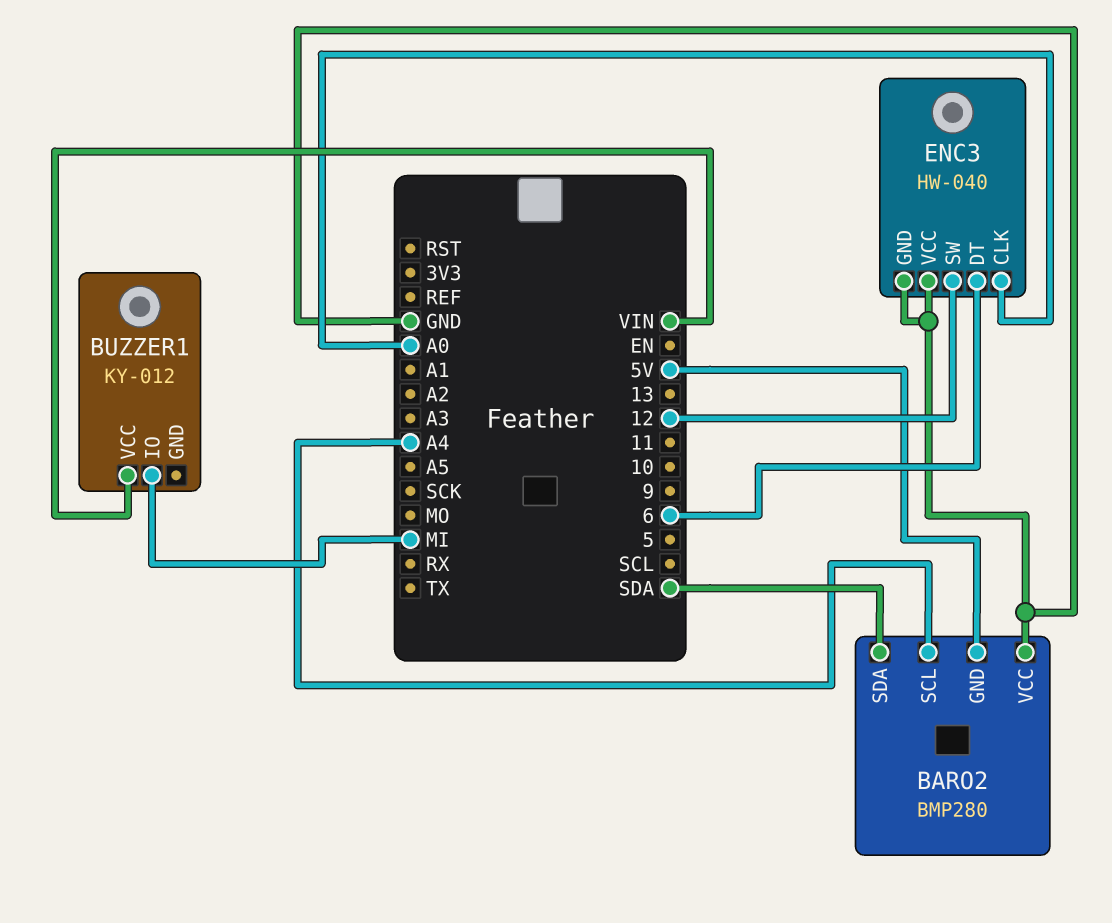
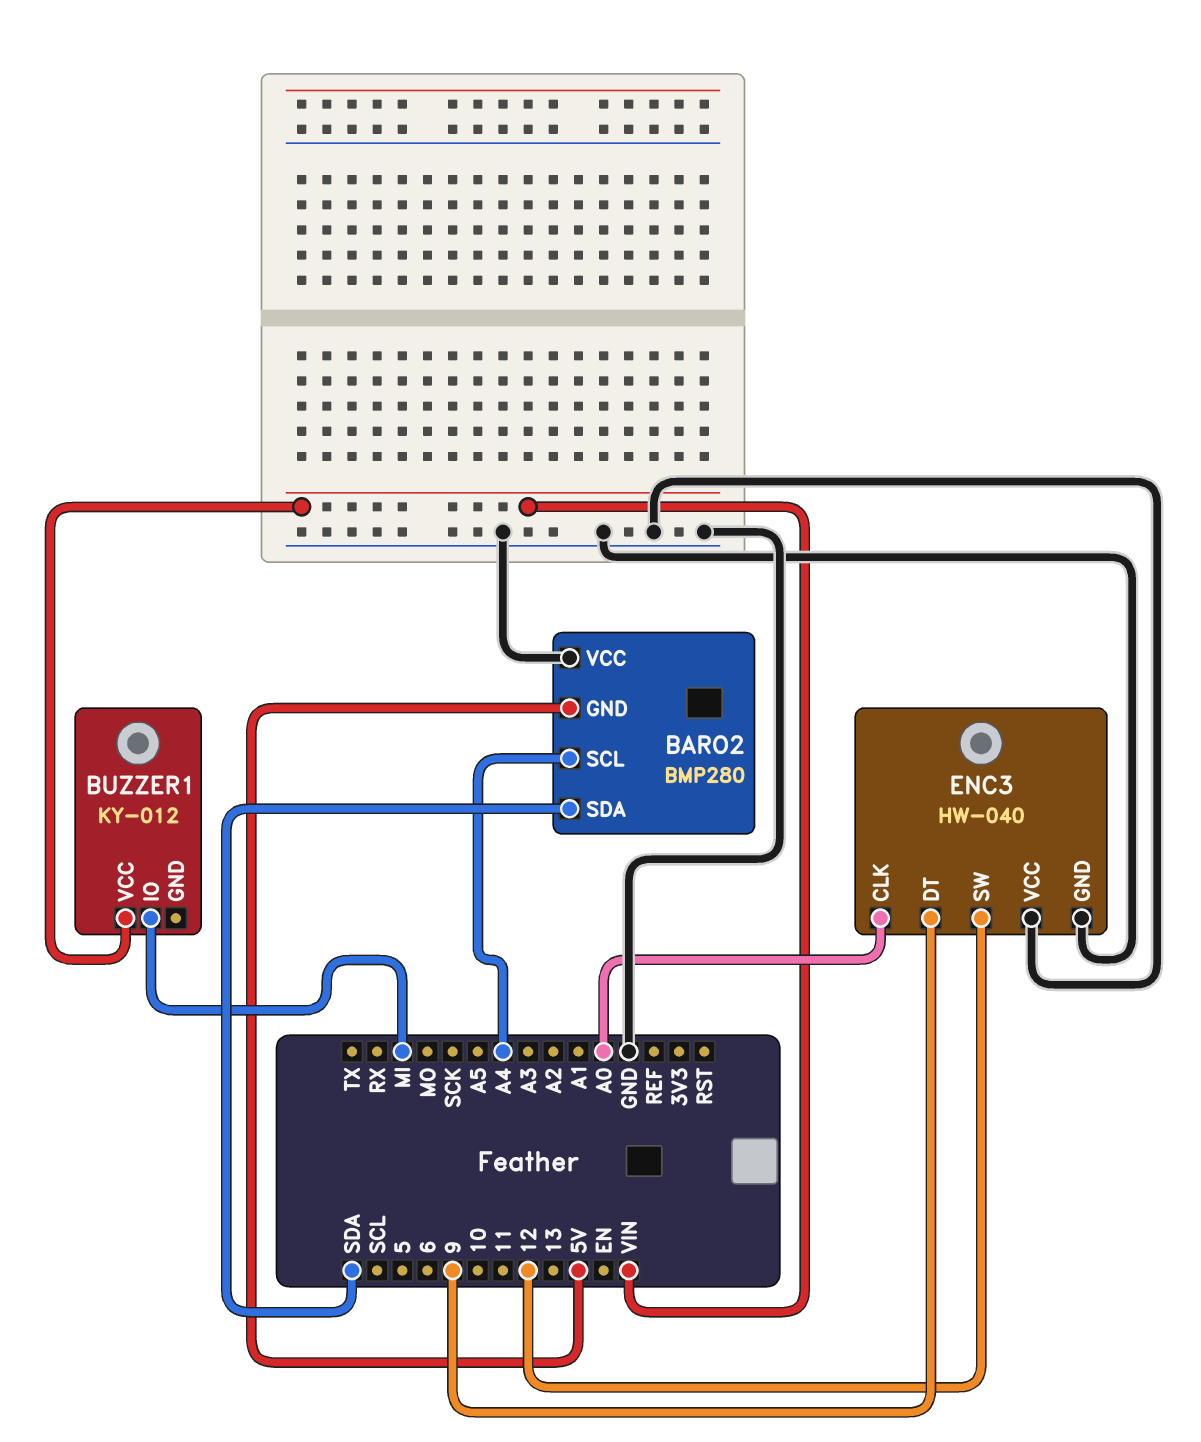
ENC3 pin DT: 6 -> 9

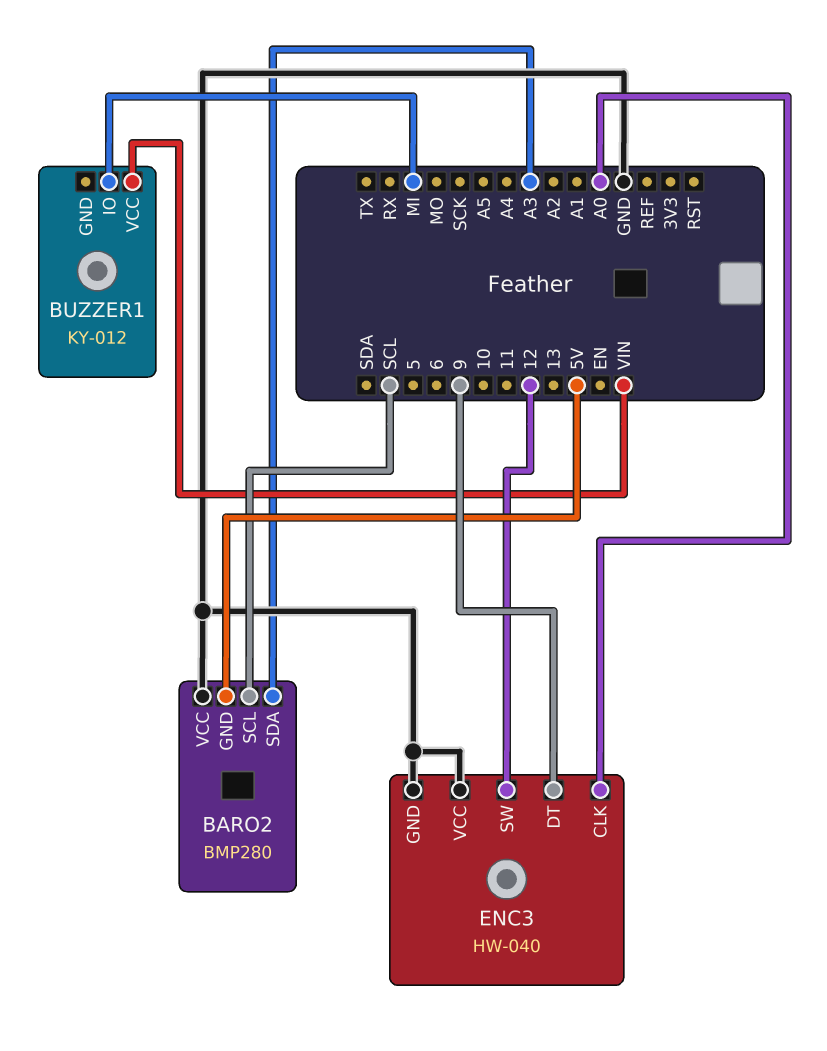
BARO2 pin SCL: A4 -> SCL
BARO2 pin SDA: SDA -> A3

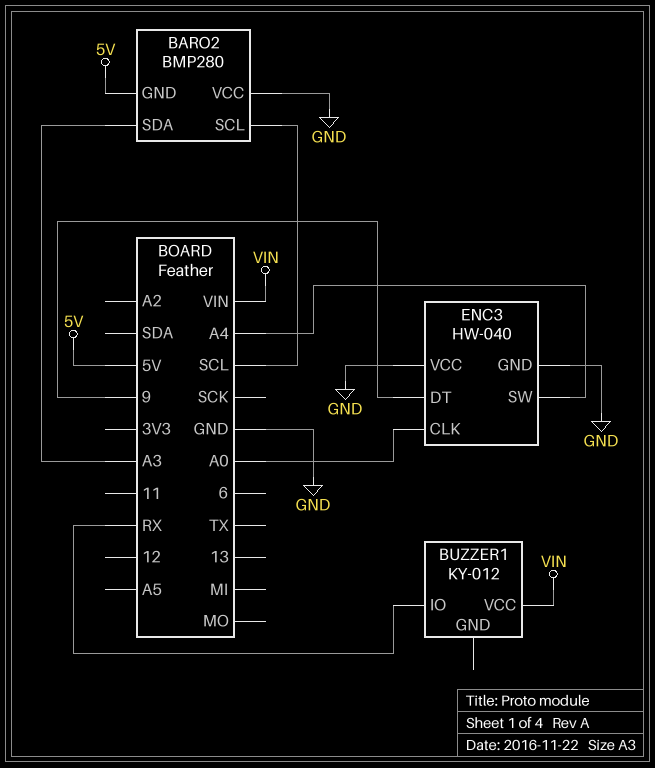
BUZZER1 pin IO: MI -> RX
ENC3 pin SW: 12 -> A4

